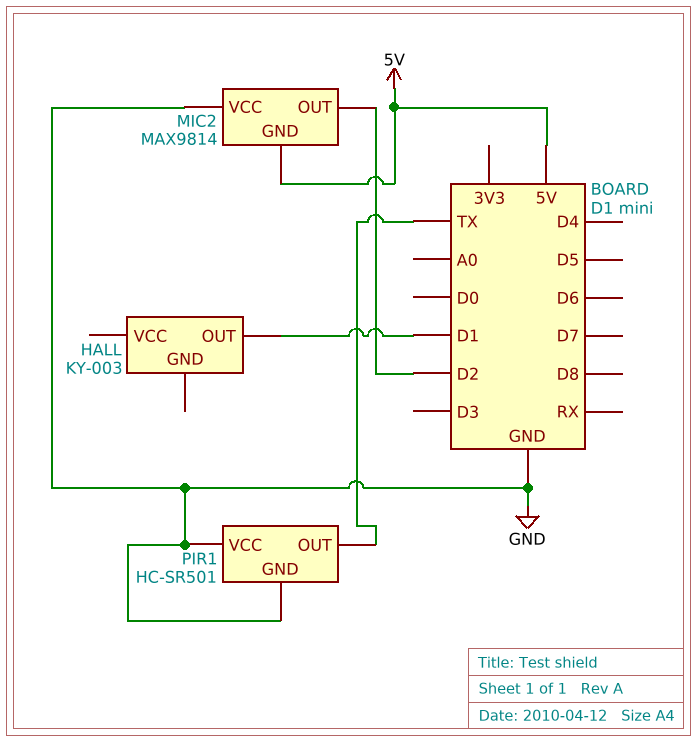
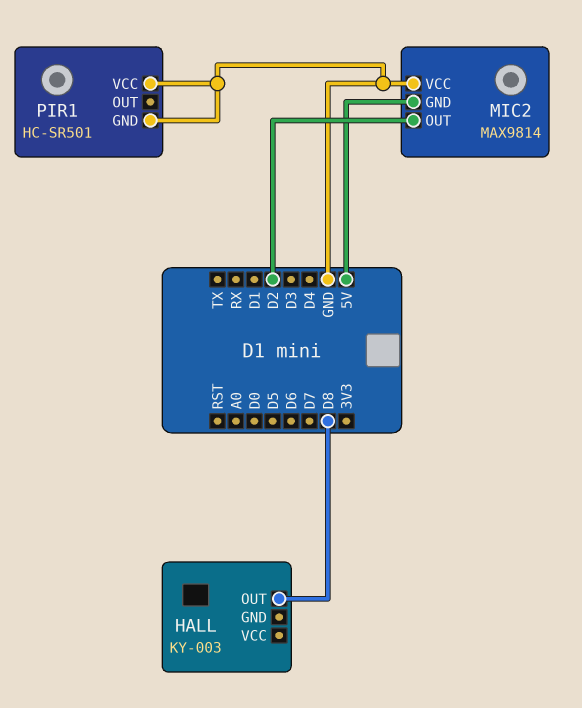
HALL pin OUT: D1 -> D8
PIR1 pin OUT: TX -> none

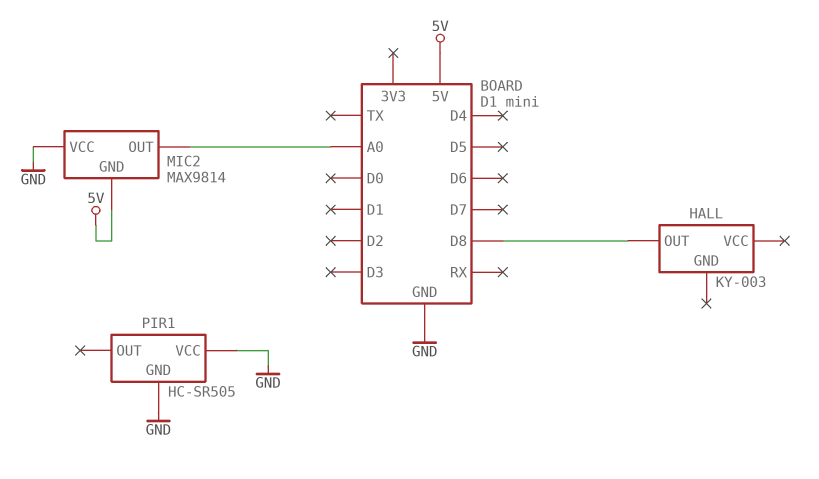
MIC2 pin OUT: D2 -> A0
PIR1: HC-SR501 -> HC-SR505

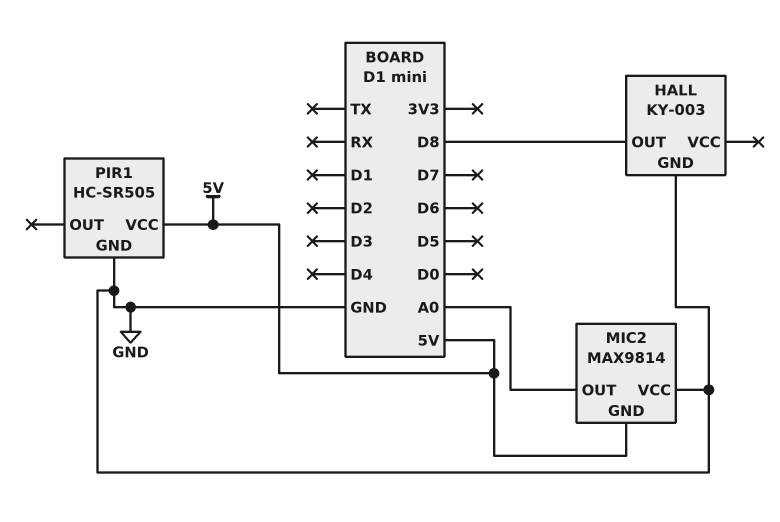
HALL pin GND: none -> GND
PIR1 pin VCC: GND -> 5V

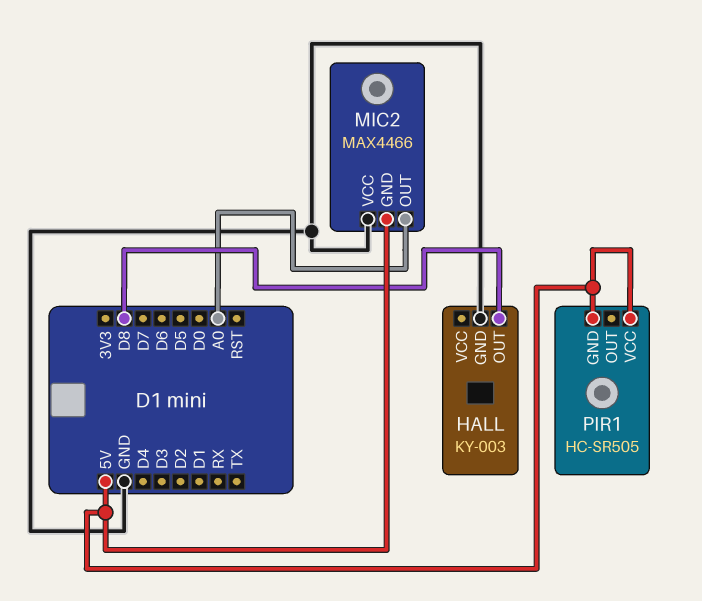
MIC2: MAX9814 -> MAX4466
PIR1 pin GND: GND -> 5V

